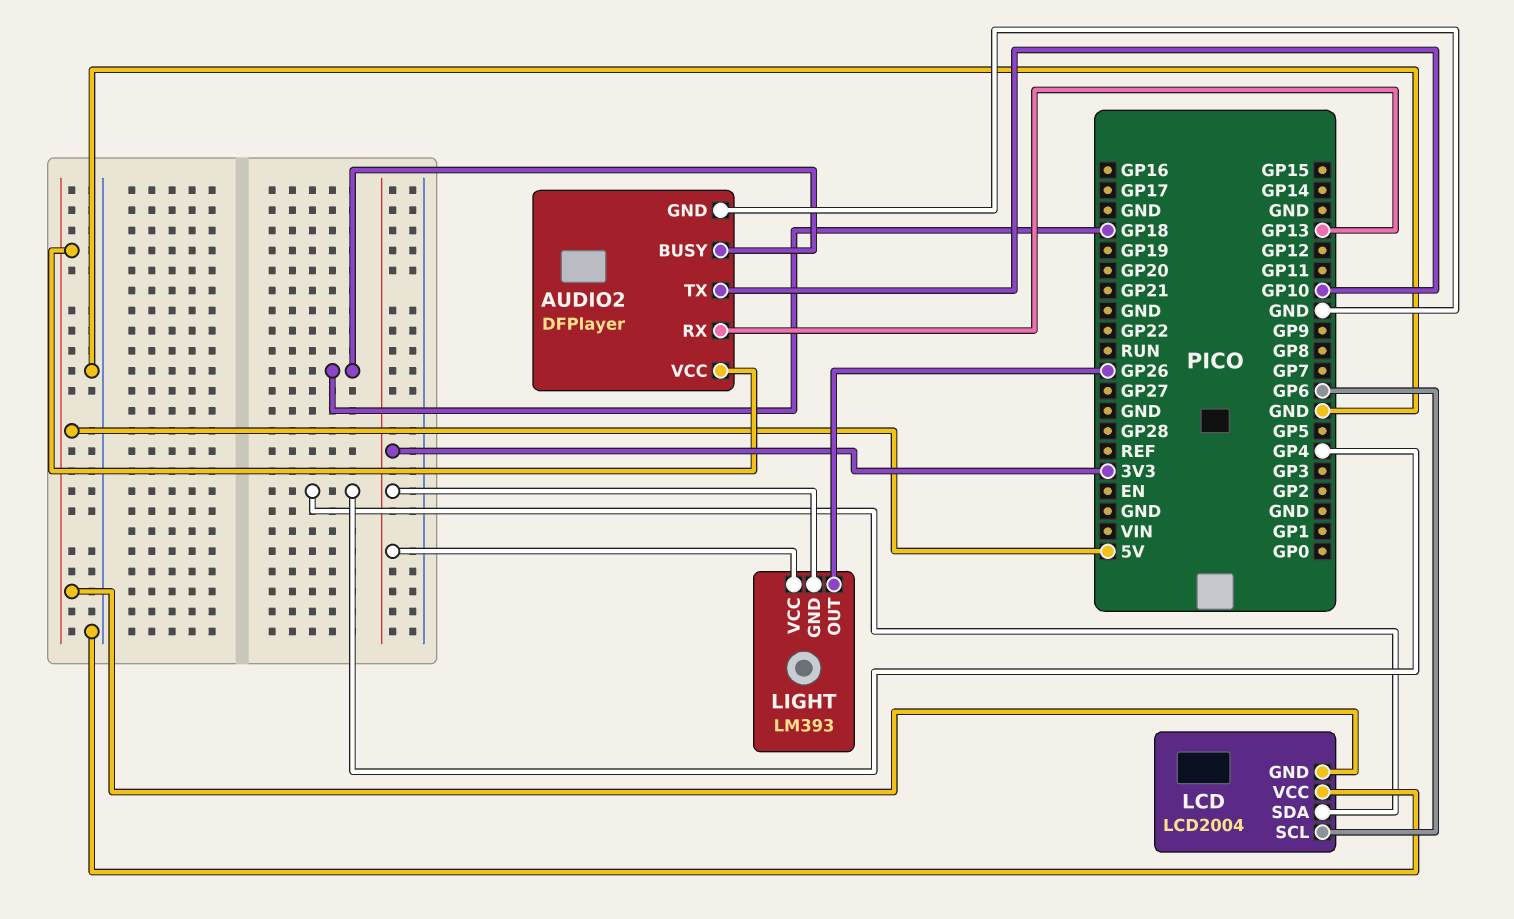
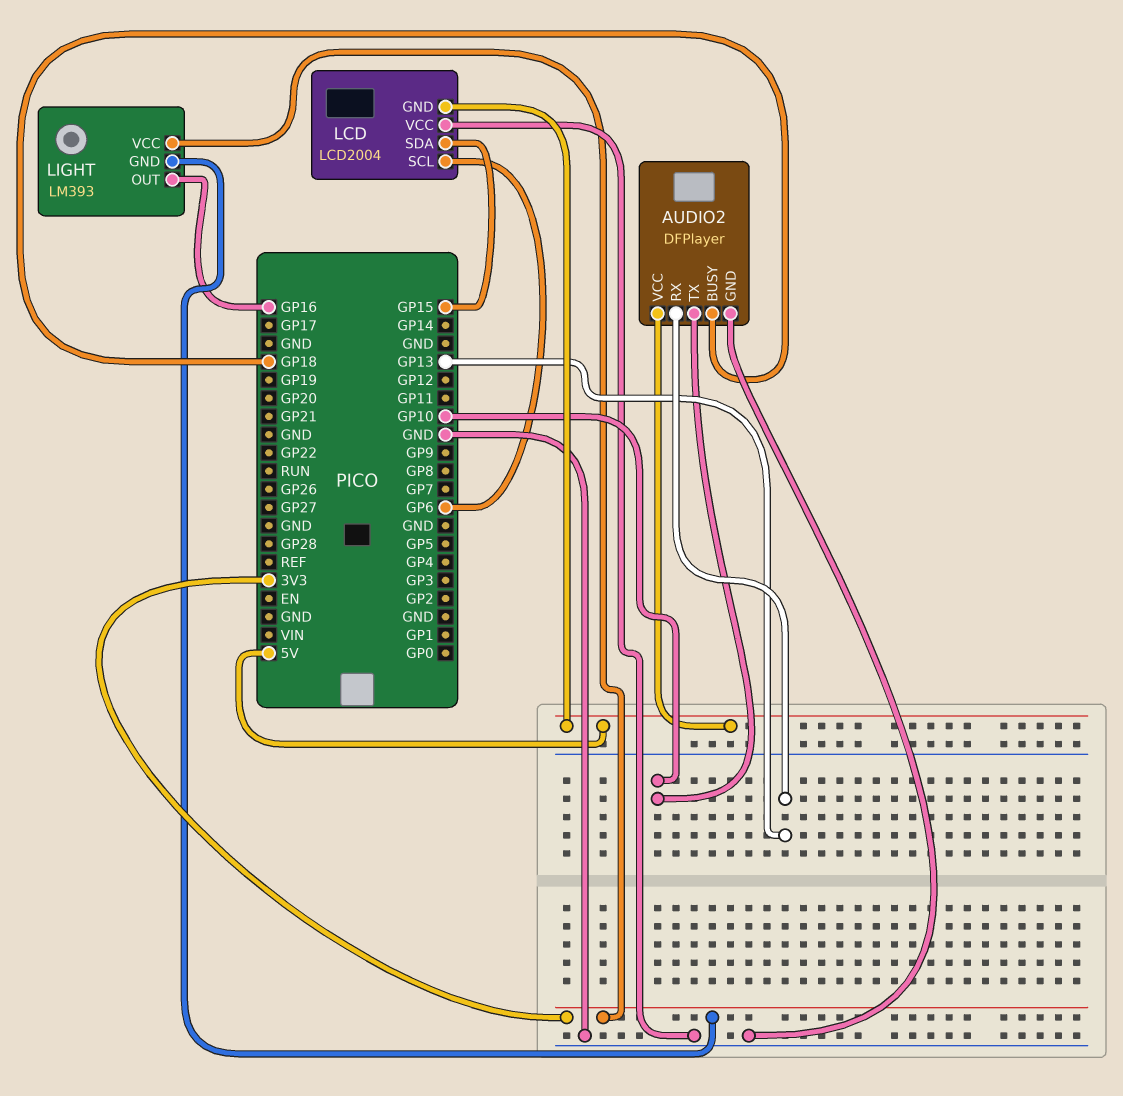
LCD pin SDA: GP4 -> GP15
LIGHT pin OUT: GP26 -> GP16

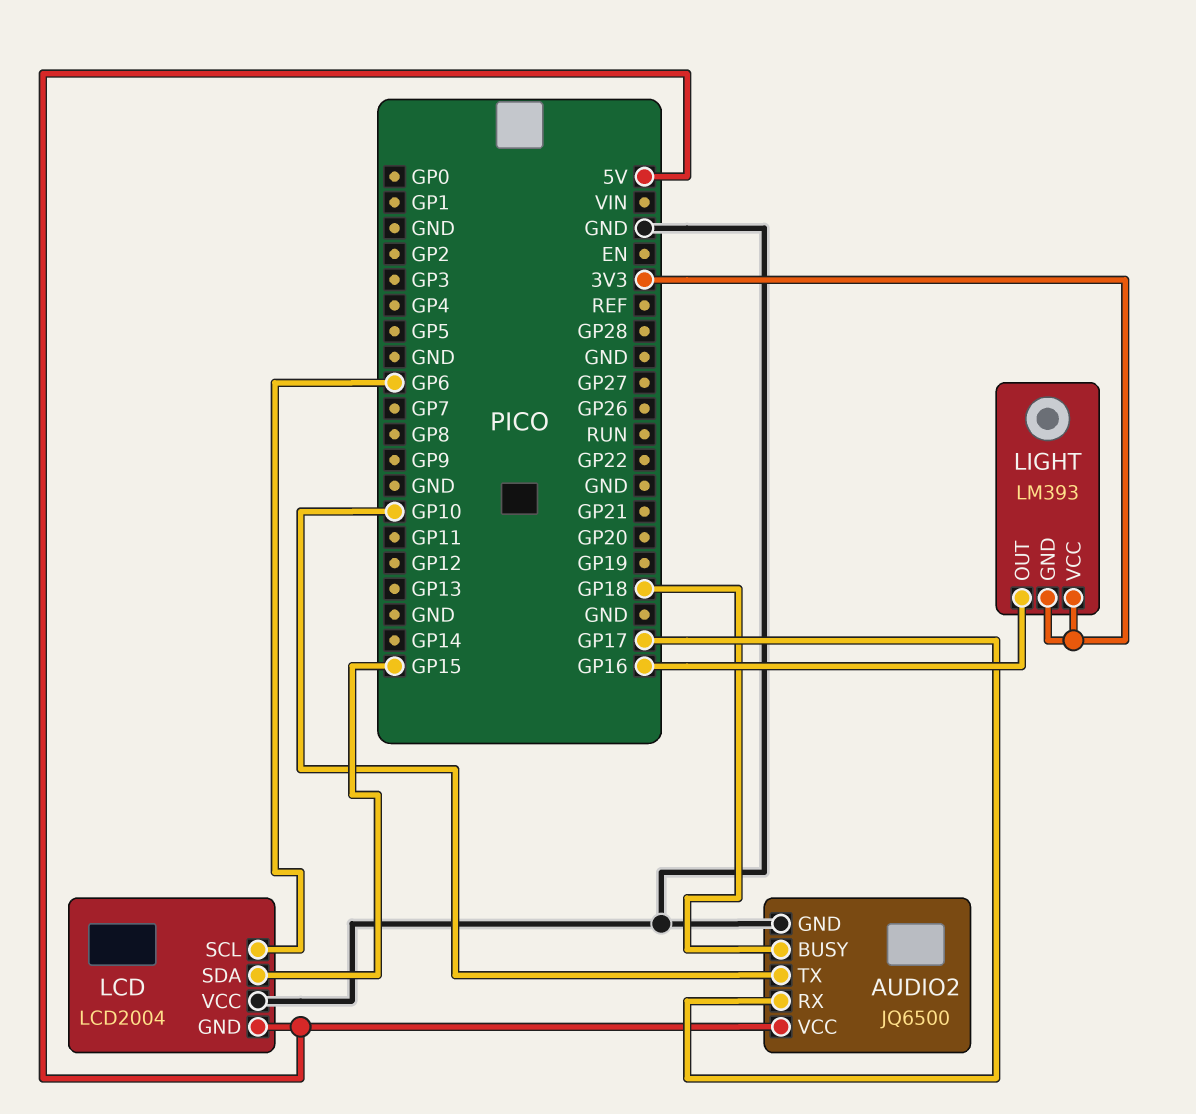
AUDIO2: DFPlayer -> JQ6500
AUDIO2 pin RX: GP13 -> GP17

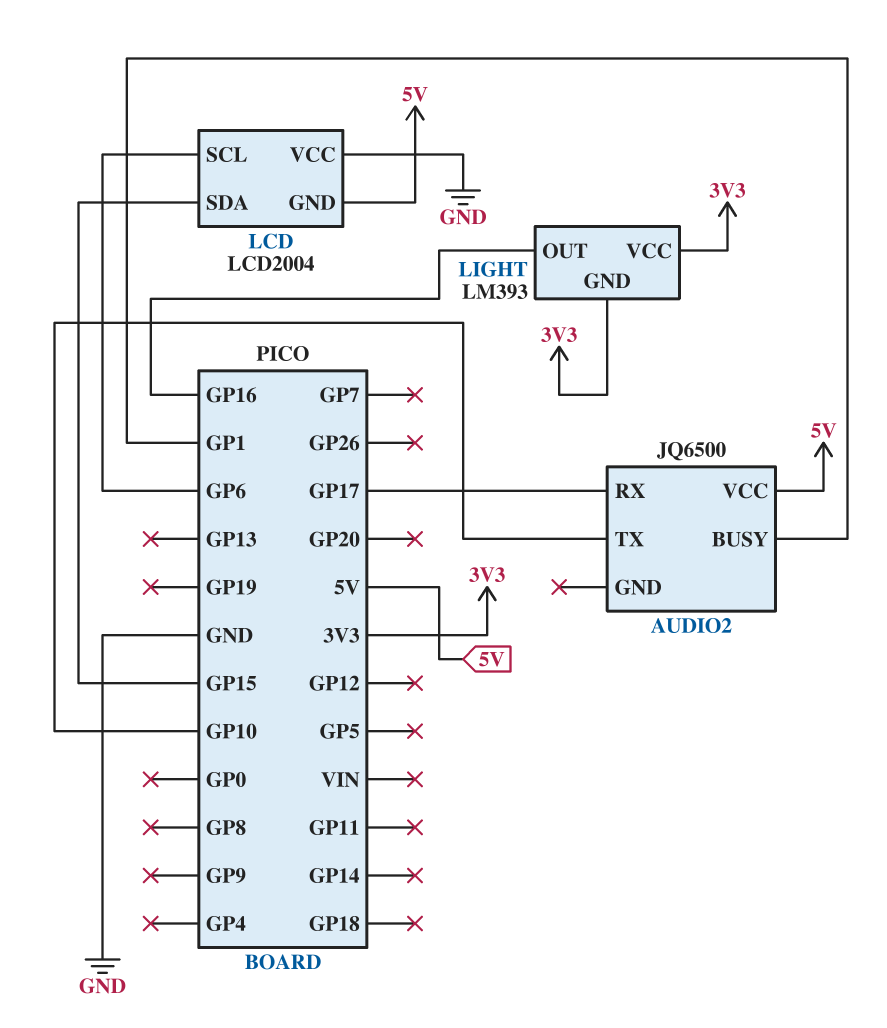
AUDIO2 pin BUSY: GP18 -> GP1
AUDIO2 pin GND: GND -> none

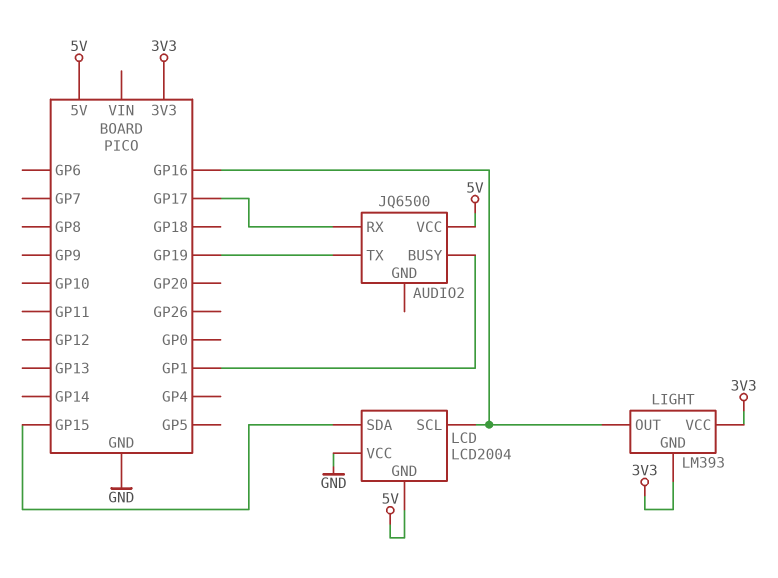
AUDIO2 pin TX: GP10 -> GP19
LCD pin SCL: GP6 -> GP16

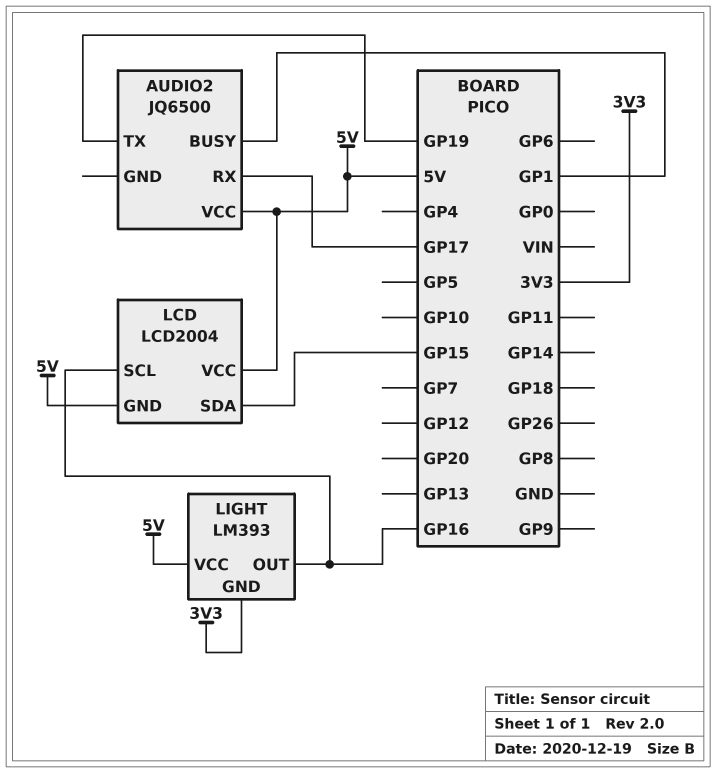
LCD pin VCC: GND -> 5V
LIGHT pin VCC: 3V3 -> 5V

